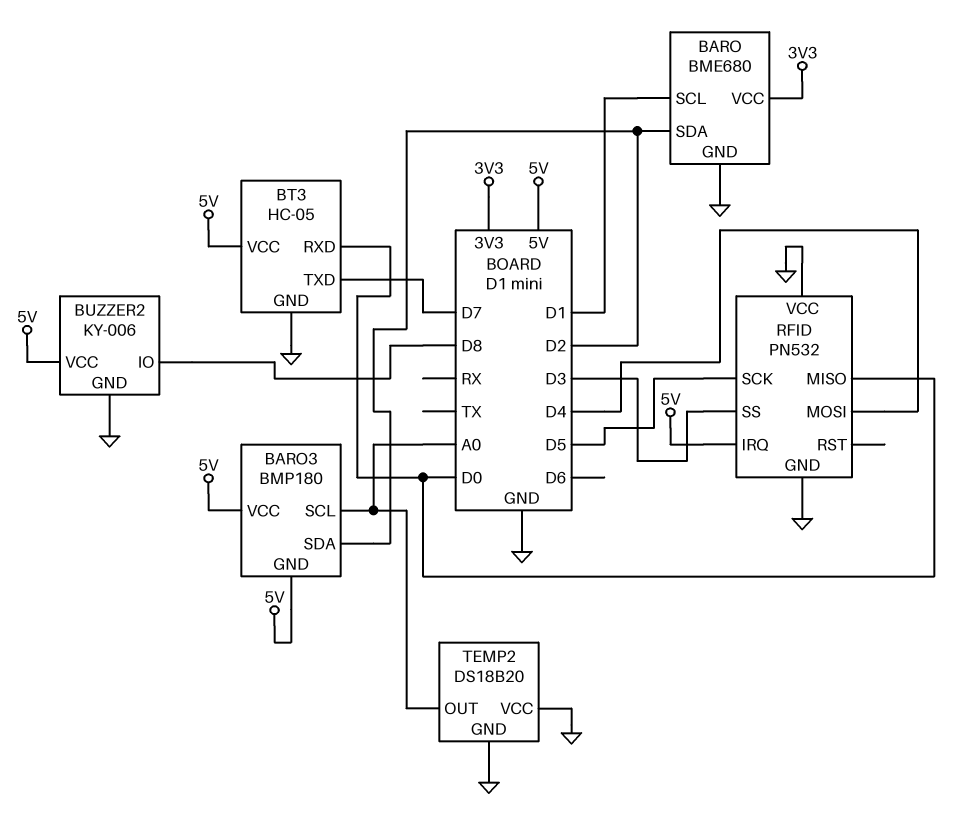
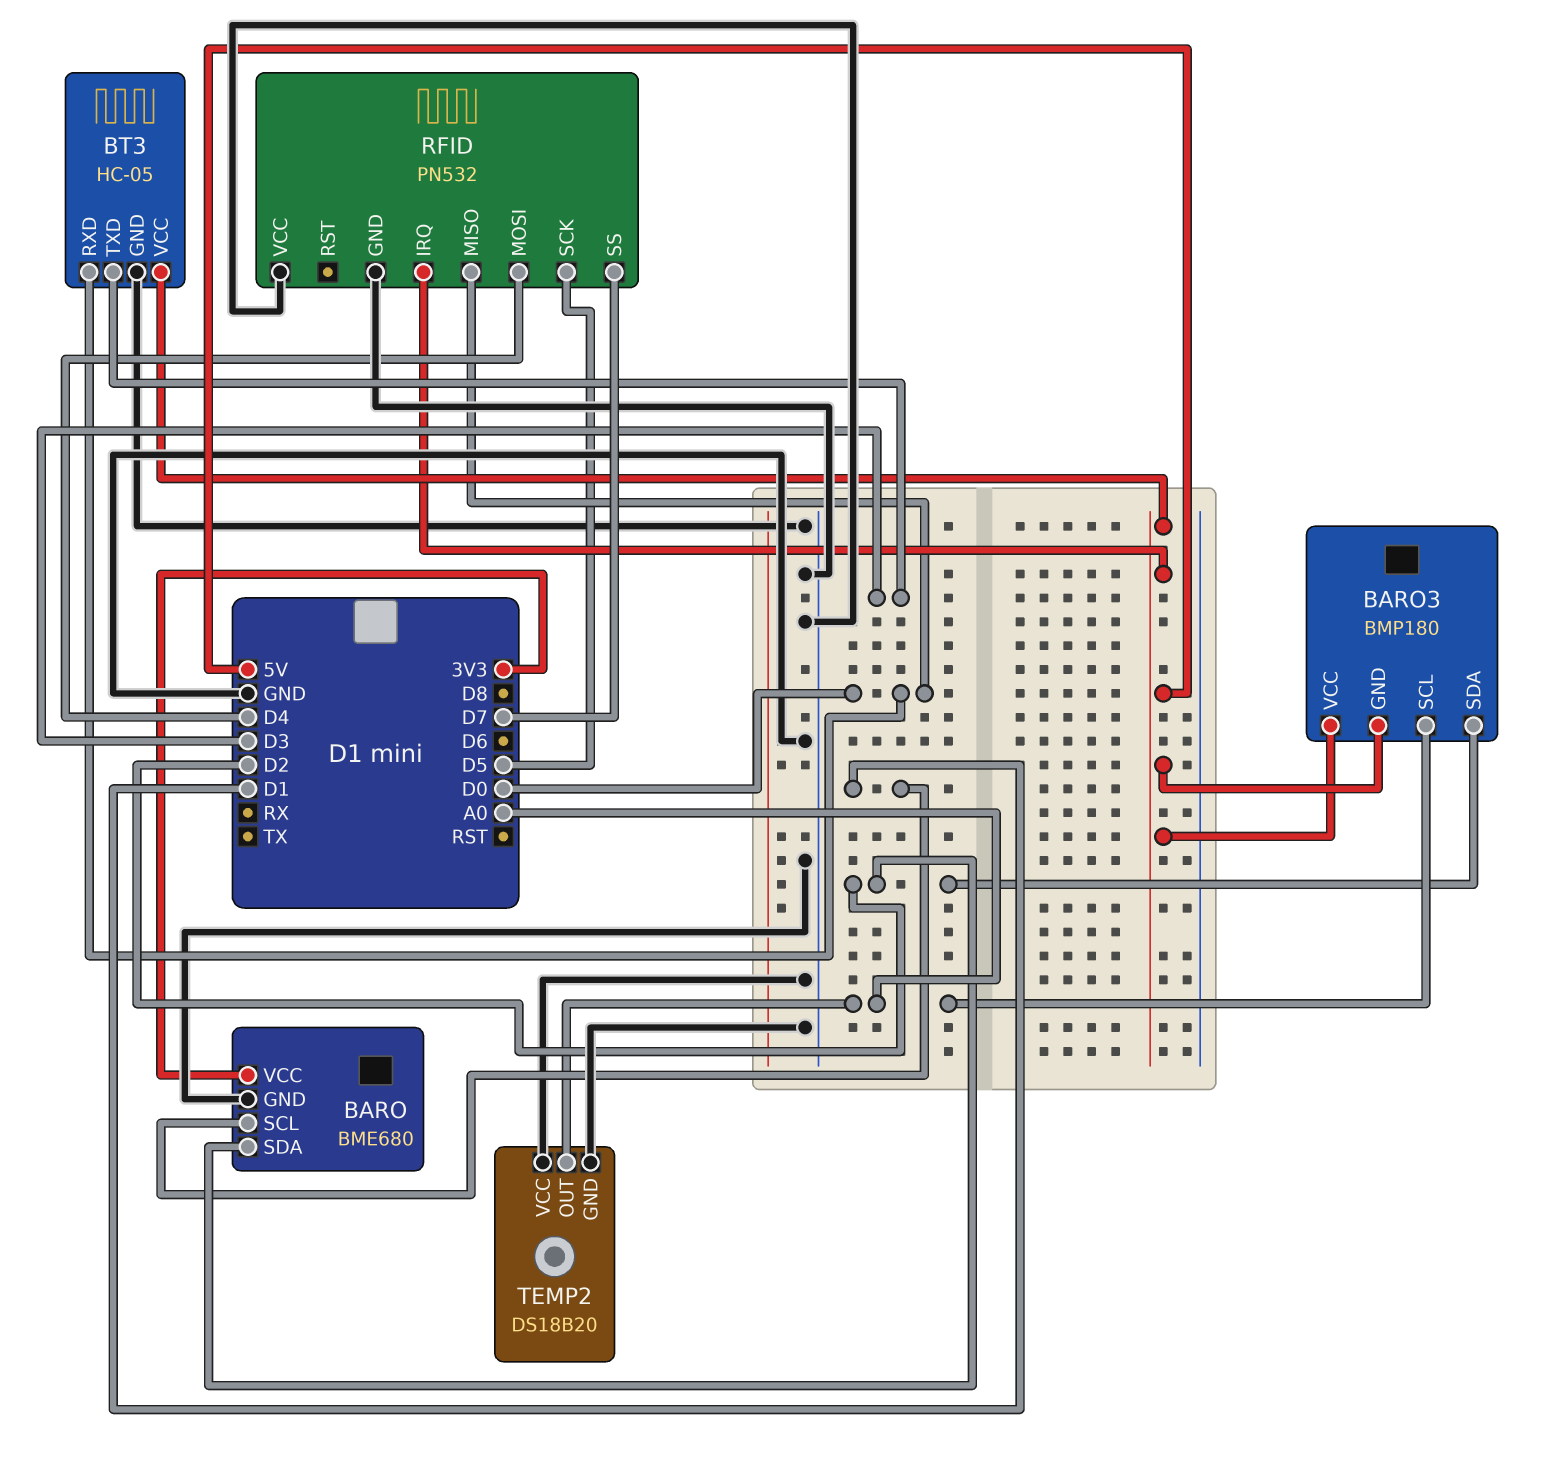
BT3 pin TXD: D7 -> D3
BUZZER2: KY-006 -> none
BUZZER2 pin GND: GND -> none
BUZZER2 pin IO: D8 -> none
BUZZER2 pin VCC: 5V -> none
RFID pin SS: D3 -> D7

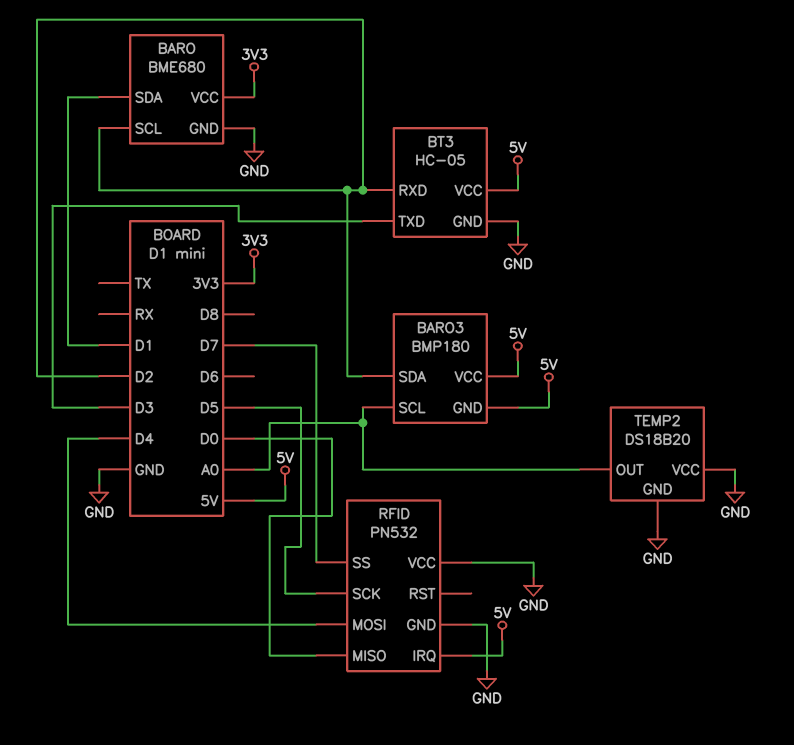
BARO pin SCL: D1 -> D2
BARO pin SDA: D2 -> D1
BT3 pin RXD: D0 -> D2

